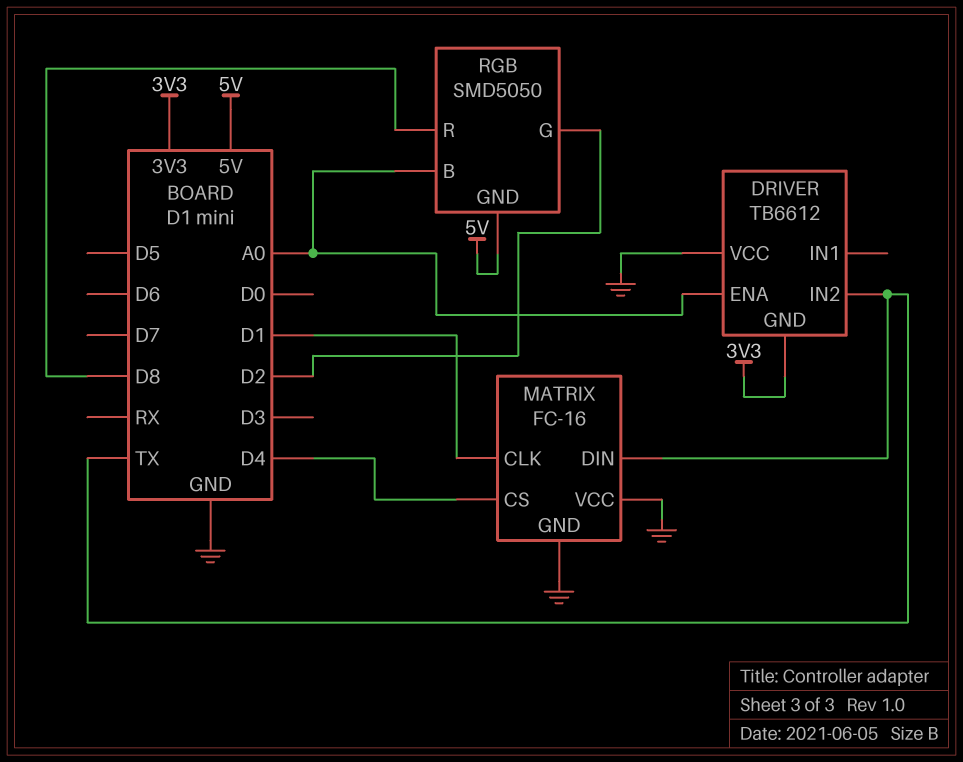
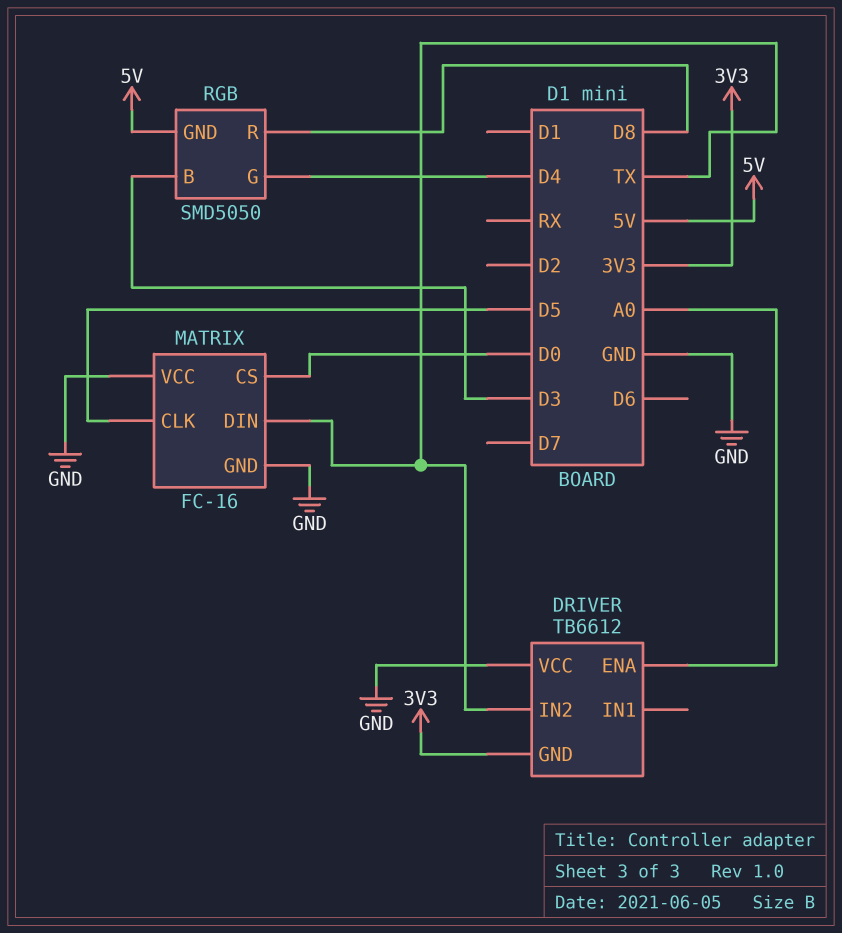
MATRIX pin CLK: D1 -> D5
MATRIX pin CS: D4 -> D0
RGB pin B: A0 -> D3
RGB pin G: D2 -> D4

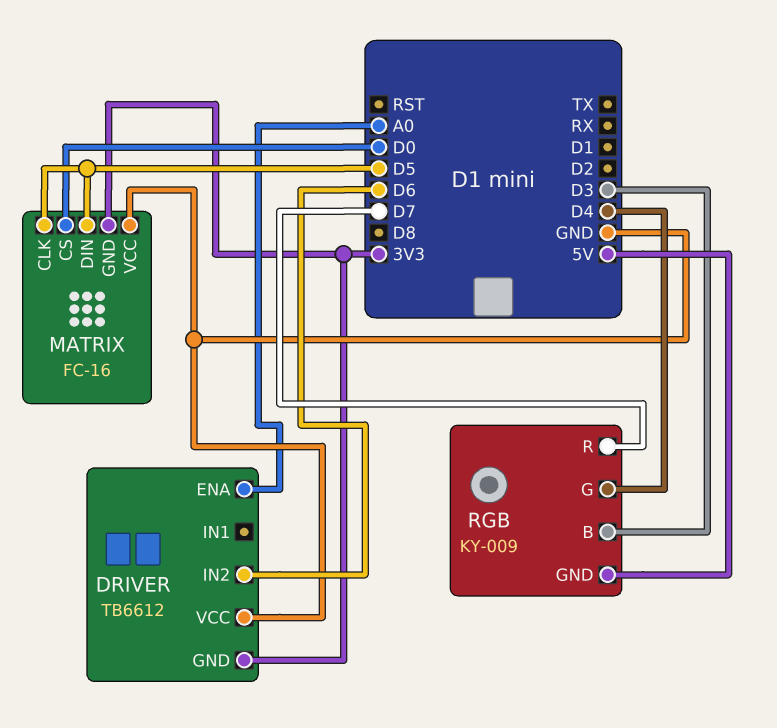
DRIVER pin IN2: TX -> D6
MATRIX pin DIN: TX -> D5
MATRIX pin GND: GND -> 3V3
RGB: SMD5050 -> KY-009
RGB pin R: D8 -> D7

